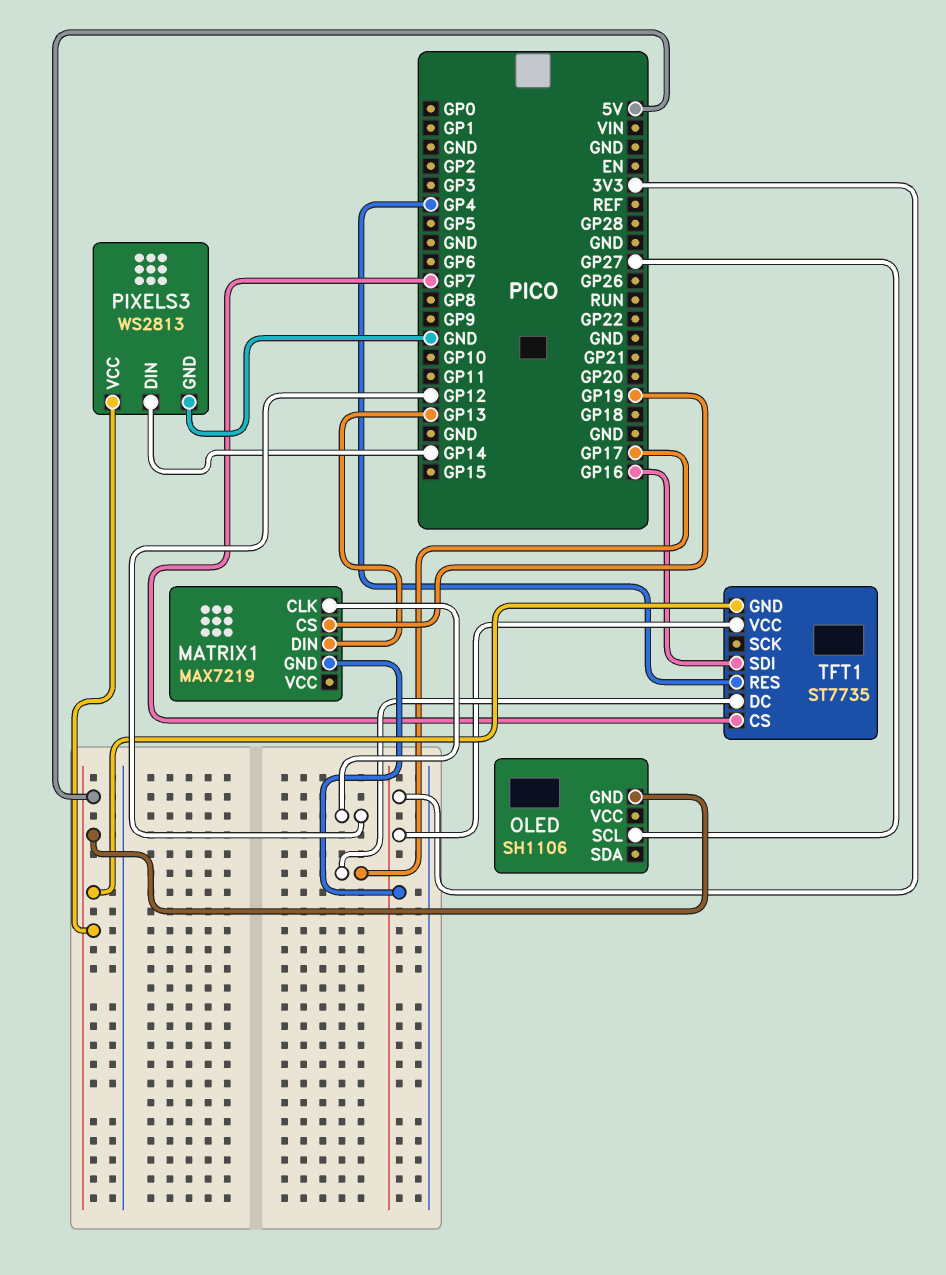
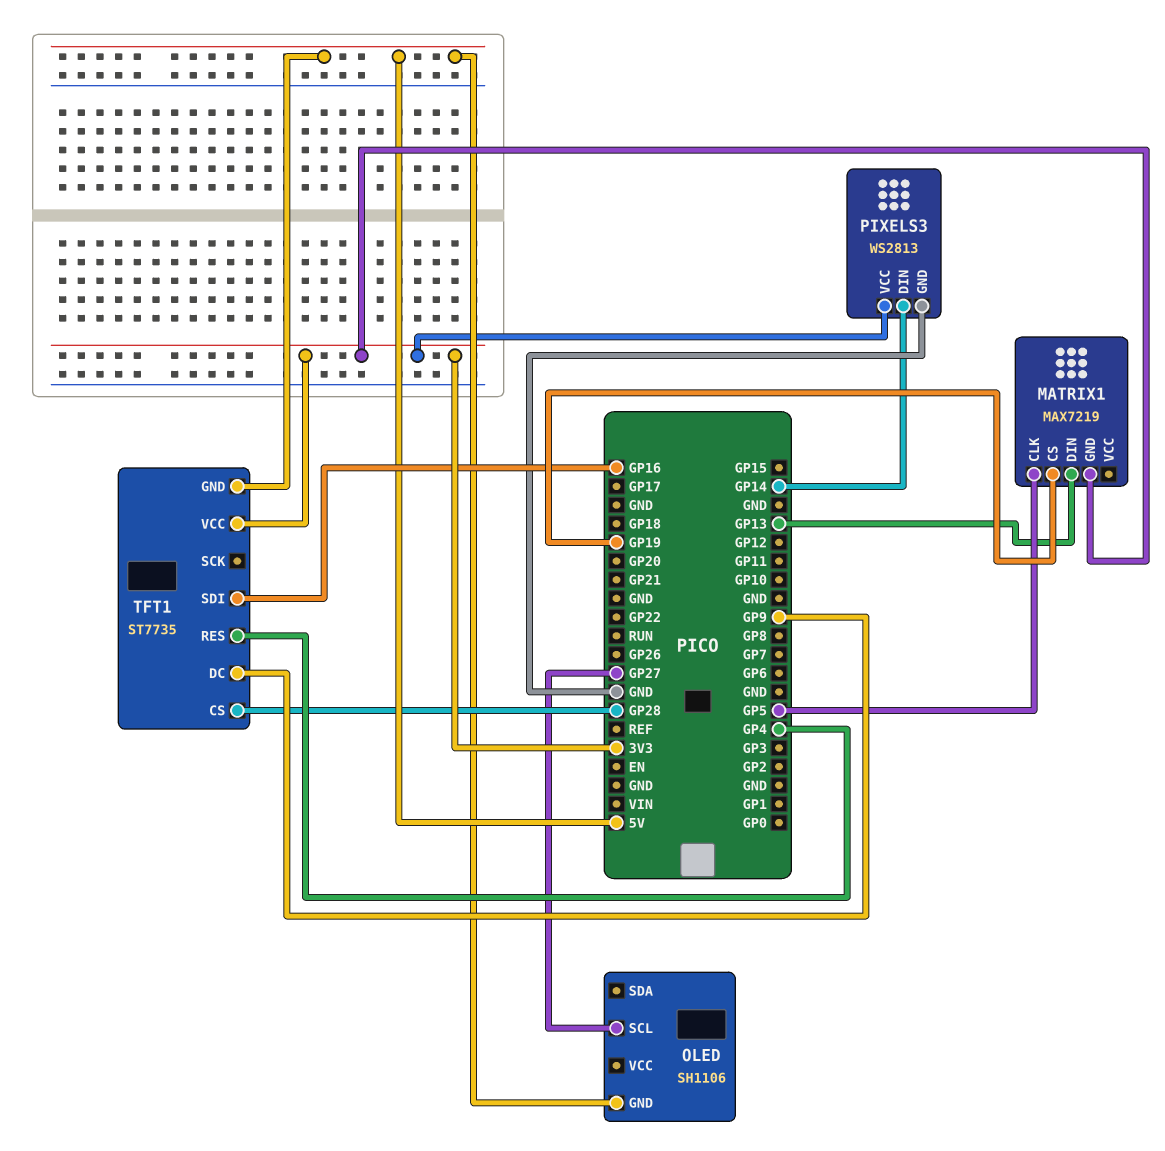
MATRIX1 pin CLK: GP12 -> GP5
PIXELS3 pin VCC: 5V -> 3V3
TFT1 pin CS: GP7 -> GP28
TFT1 pin DC: GP17 -> GP9

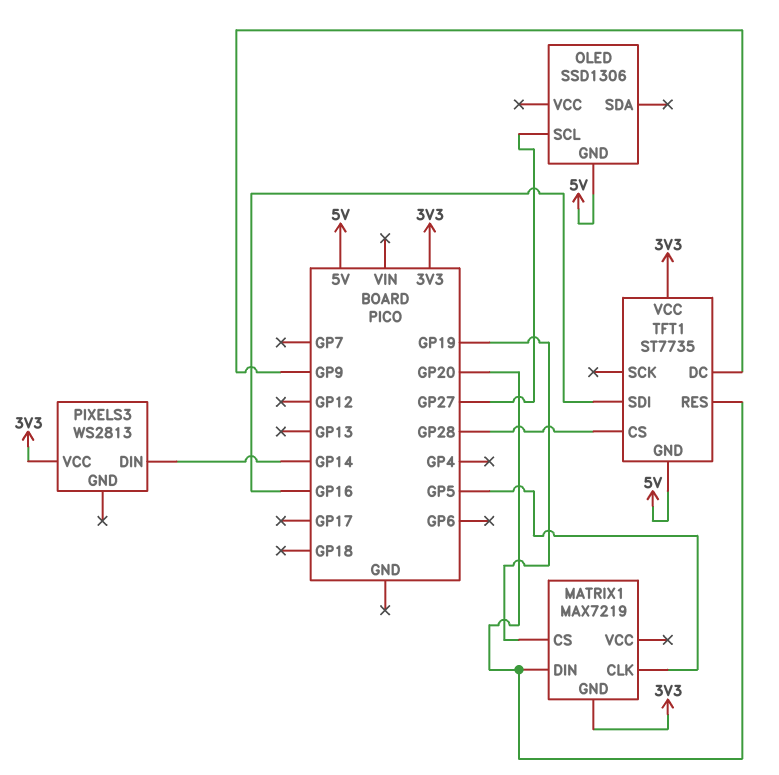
MATRIX1 pin DIN: GP13 -> GP20
OLED: SH1106 -> SSD1306
PIXELS3 pin GND: GND -> none
TFT1 pin RES: GP4 -> GP20

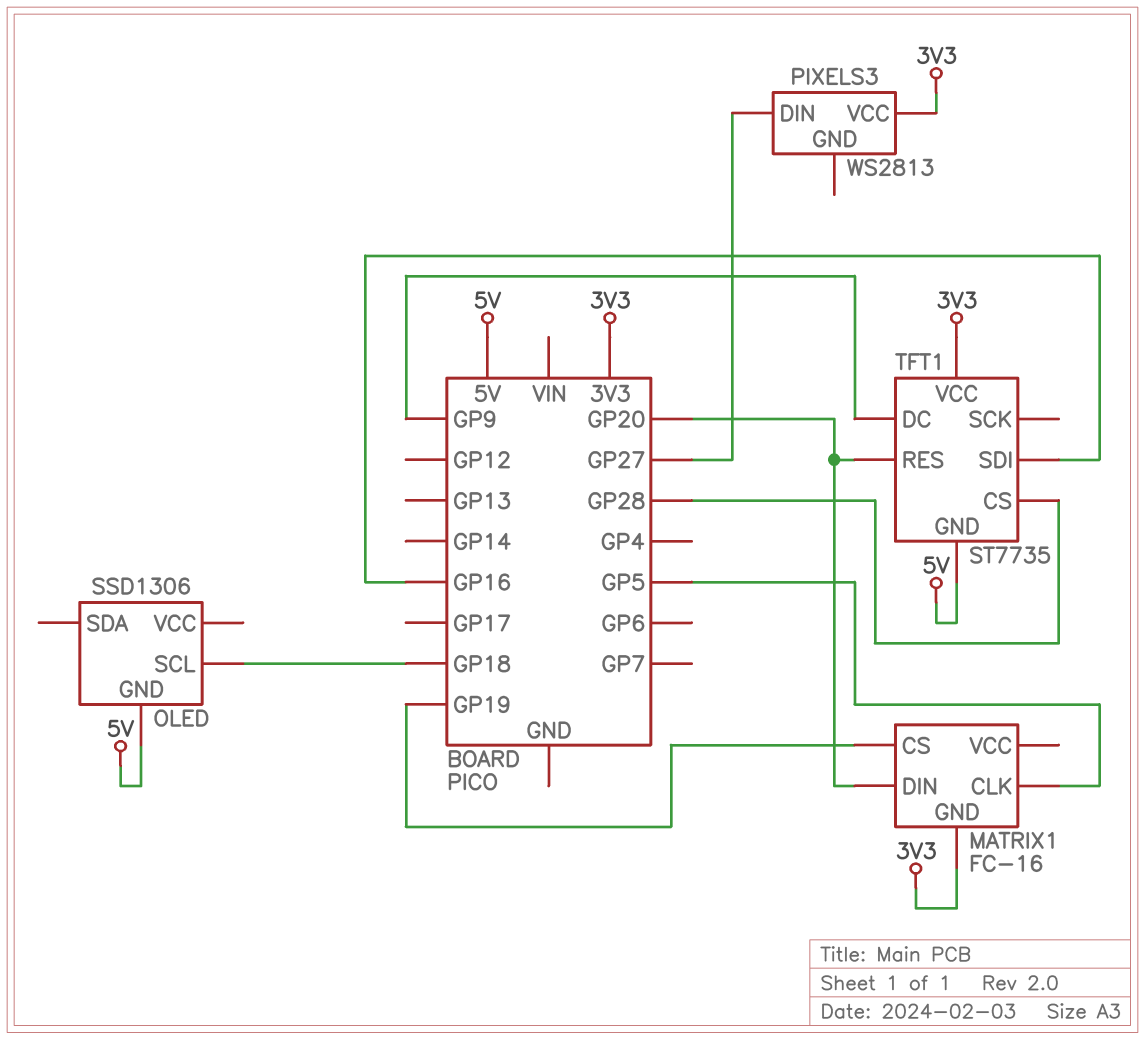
MATRIX1: MAX7219 -> FC-16
OLED pin SCL: GP27 -> GP18
PIXELS3 pin DIN: GP14 -> GP27

